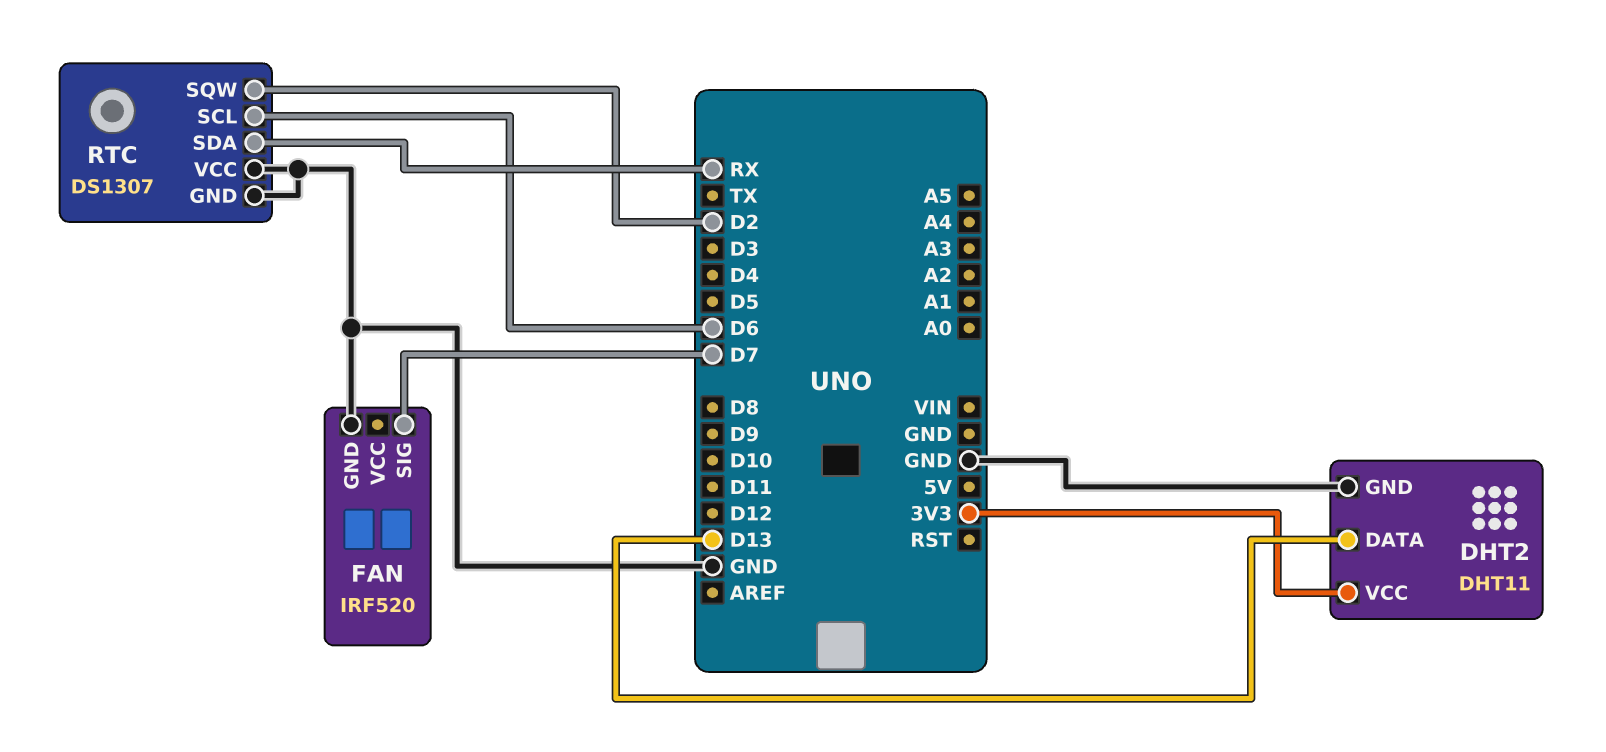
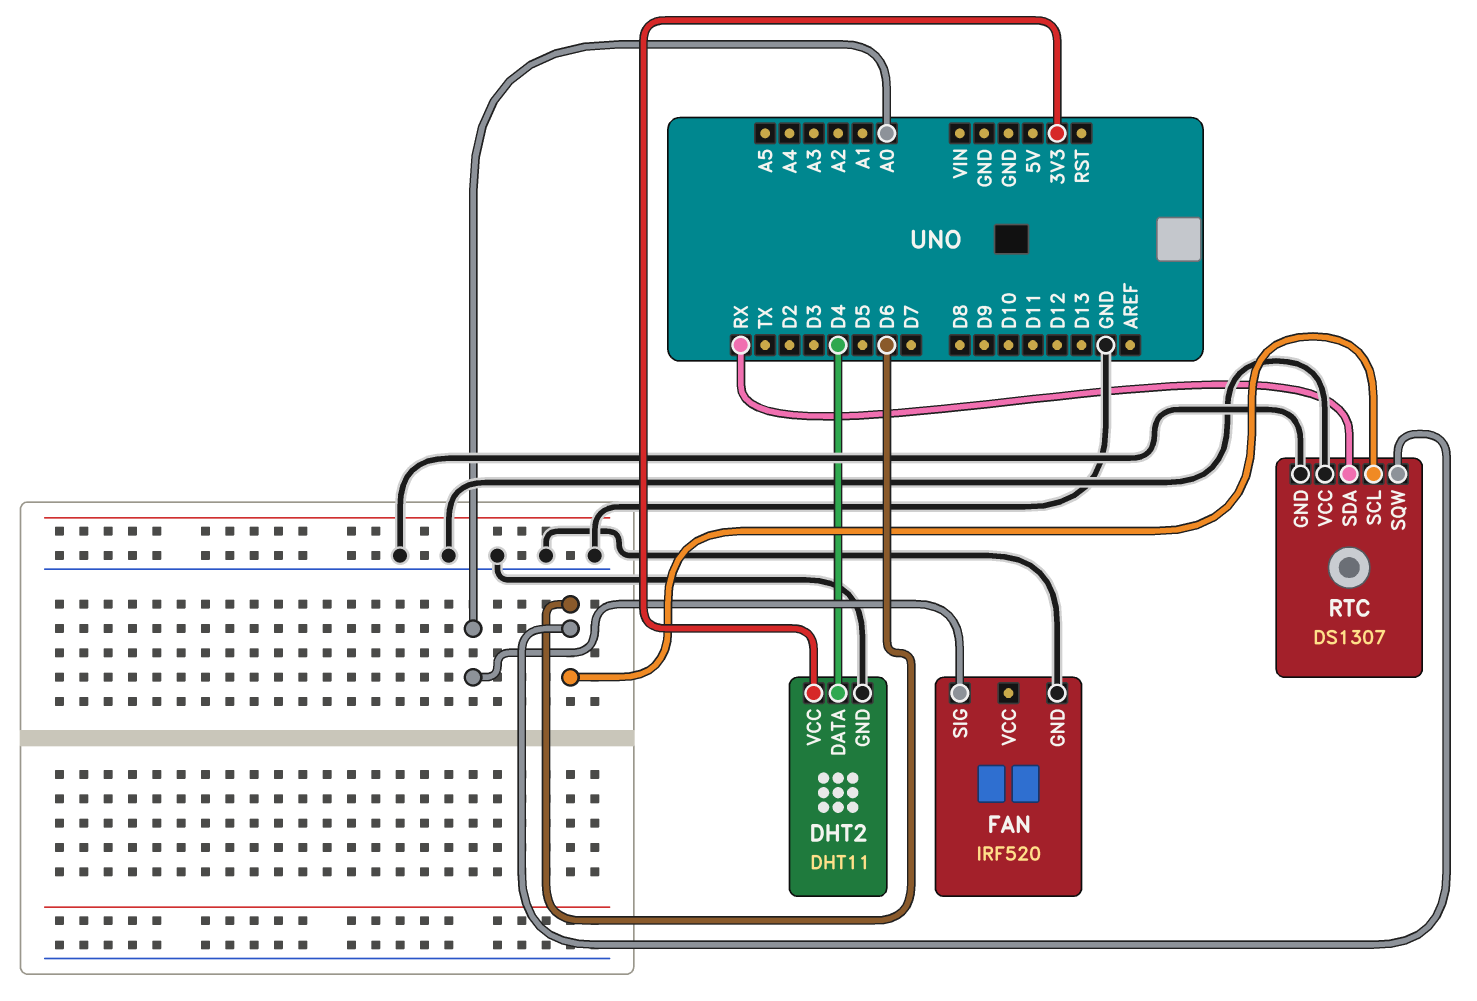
DHT2 pin DATA: D13 -> D4
FAN pin SIG: D7 -> A0
RTC pin SQW: D2 -> D6

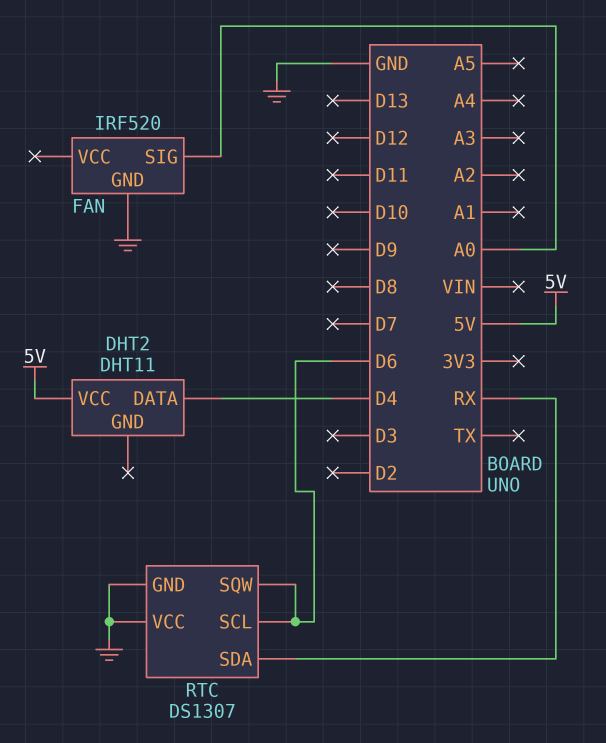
DHT2 pin GND: GND -> none
DHT2 pin VCC: 3V3 -> 5V

